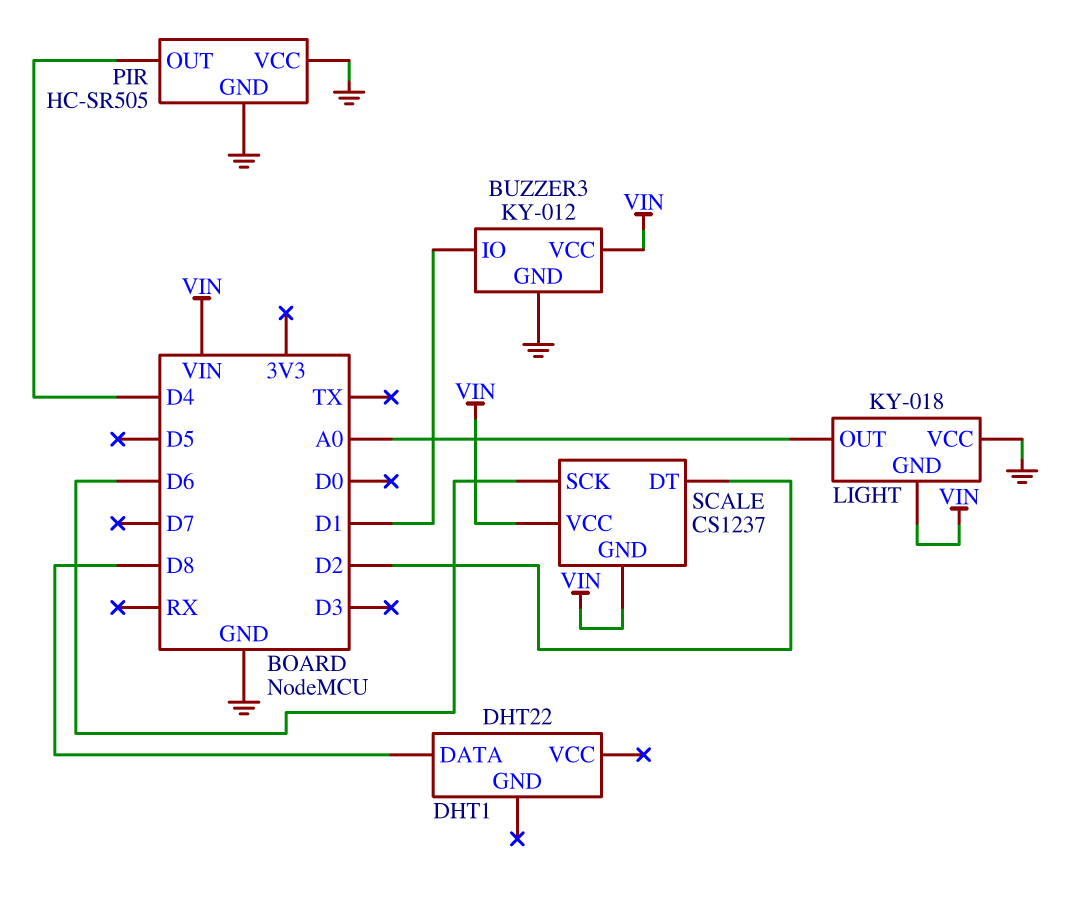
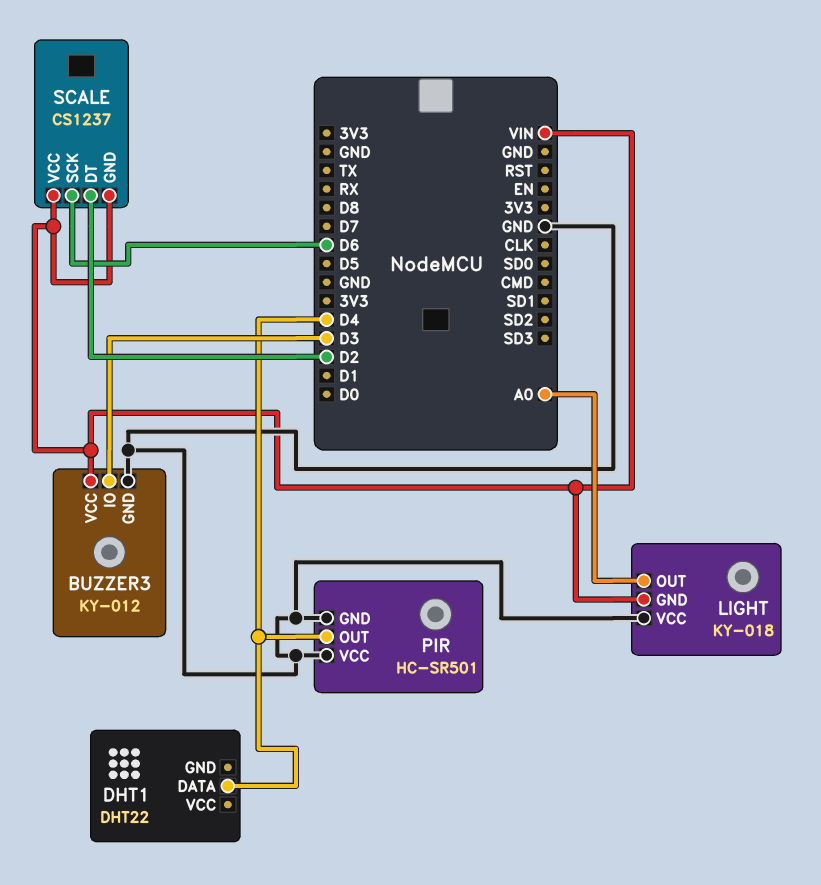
BUZZER3 pin IO: D1 -> D3
DHT1 pin DATA: D8 -> D4
PIR: HC-SR505 -> HC-SR501

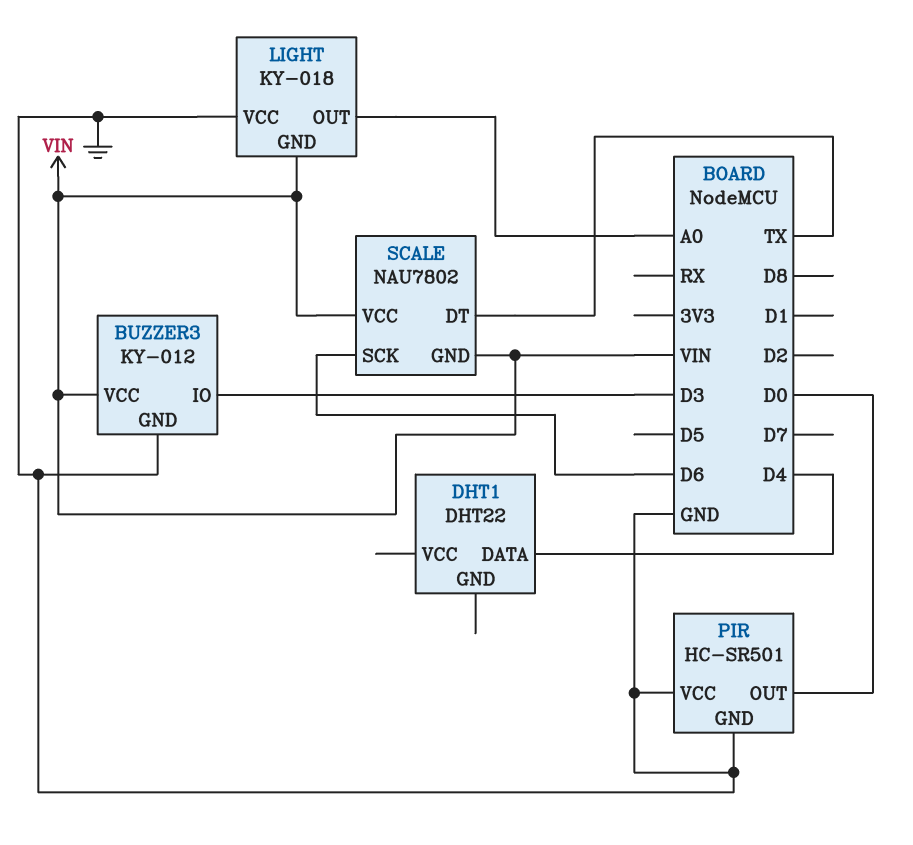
PIR pin OUT: D4 -> D0
SCALE: CS1237 -> NAU7802
SCALE pin DT: D2 -> TX

